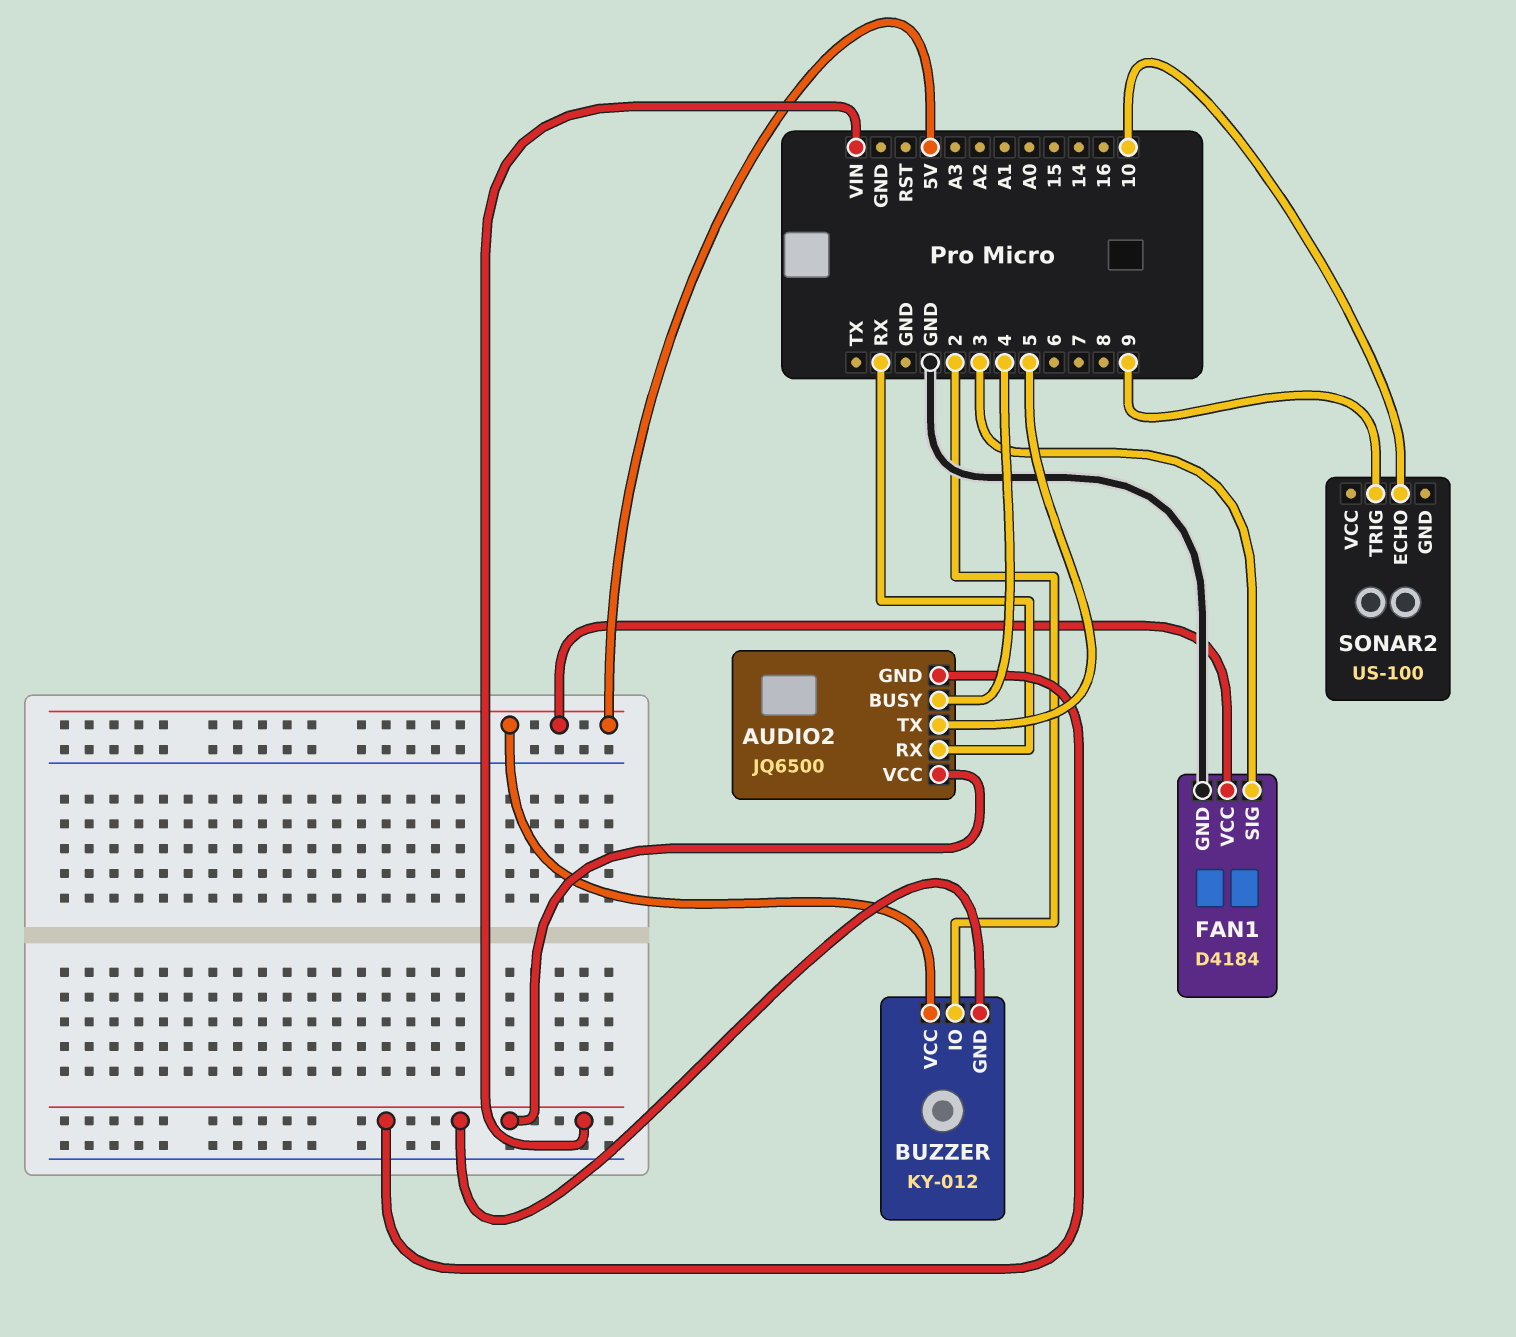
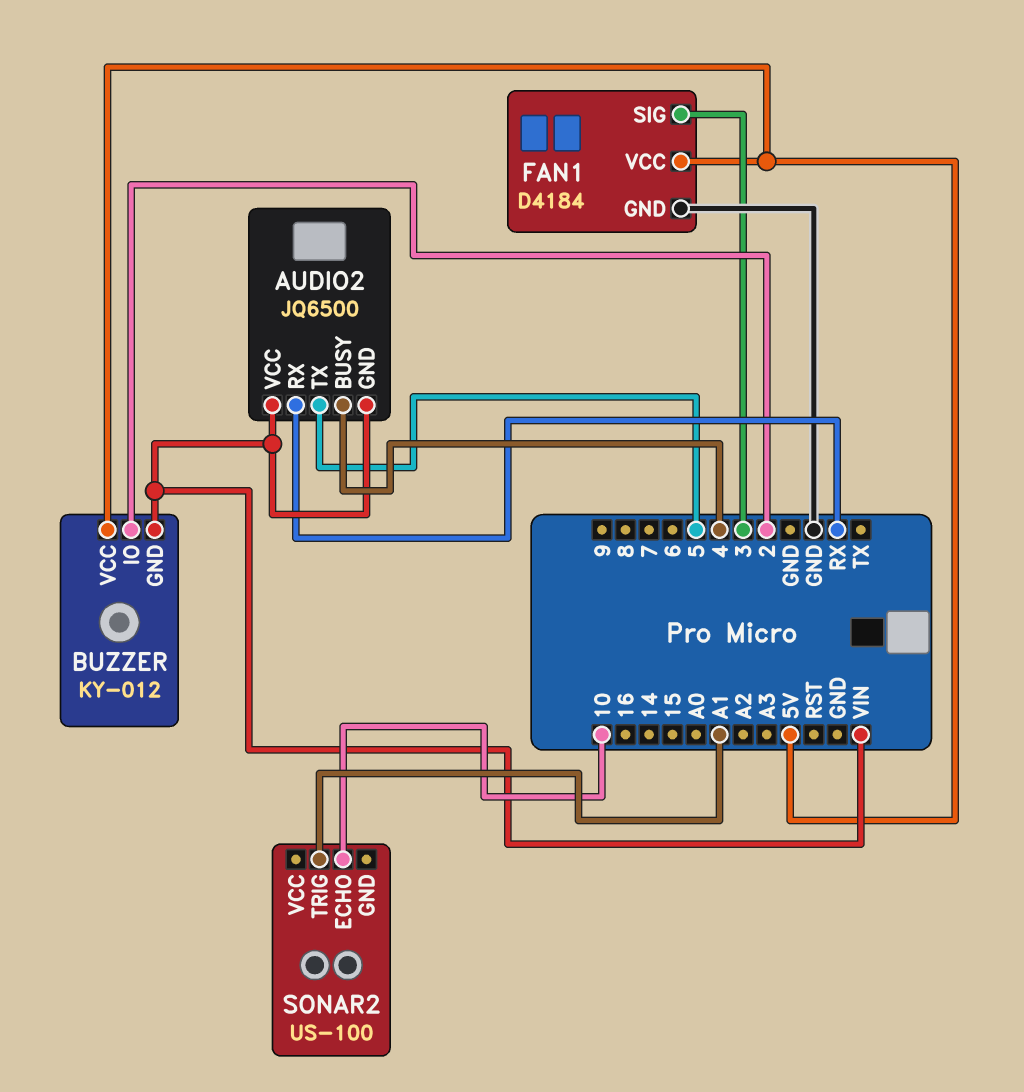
SONAR2 pin TRIG: 9 -> A1

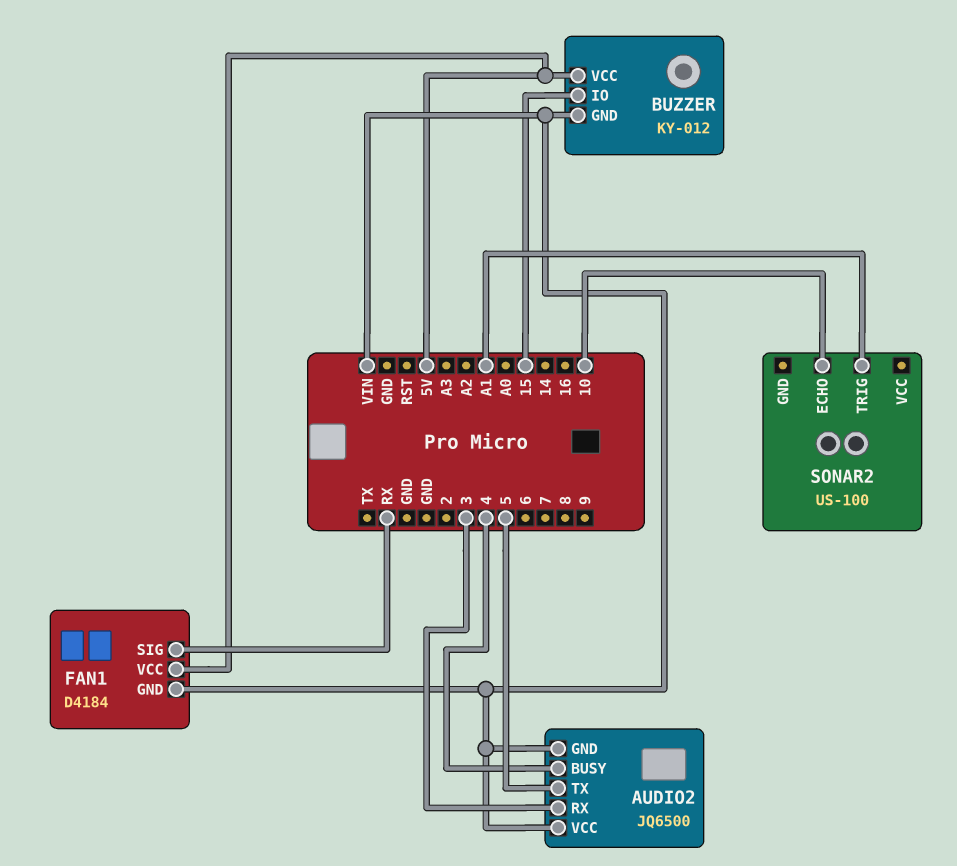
AUDIO2 pin RX: RX -> 3
BUZZER pin IO: 2 -> 15
FAN1 pin GND: GND -> VIN
FAN1 pin SIG: 3 -> RX

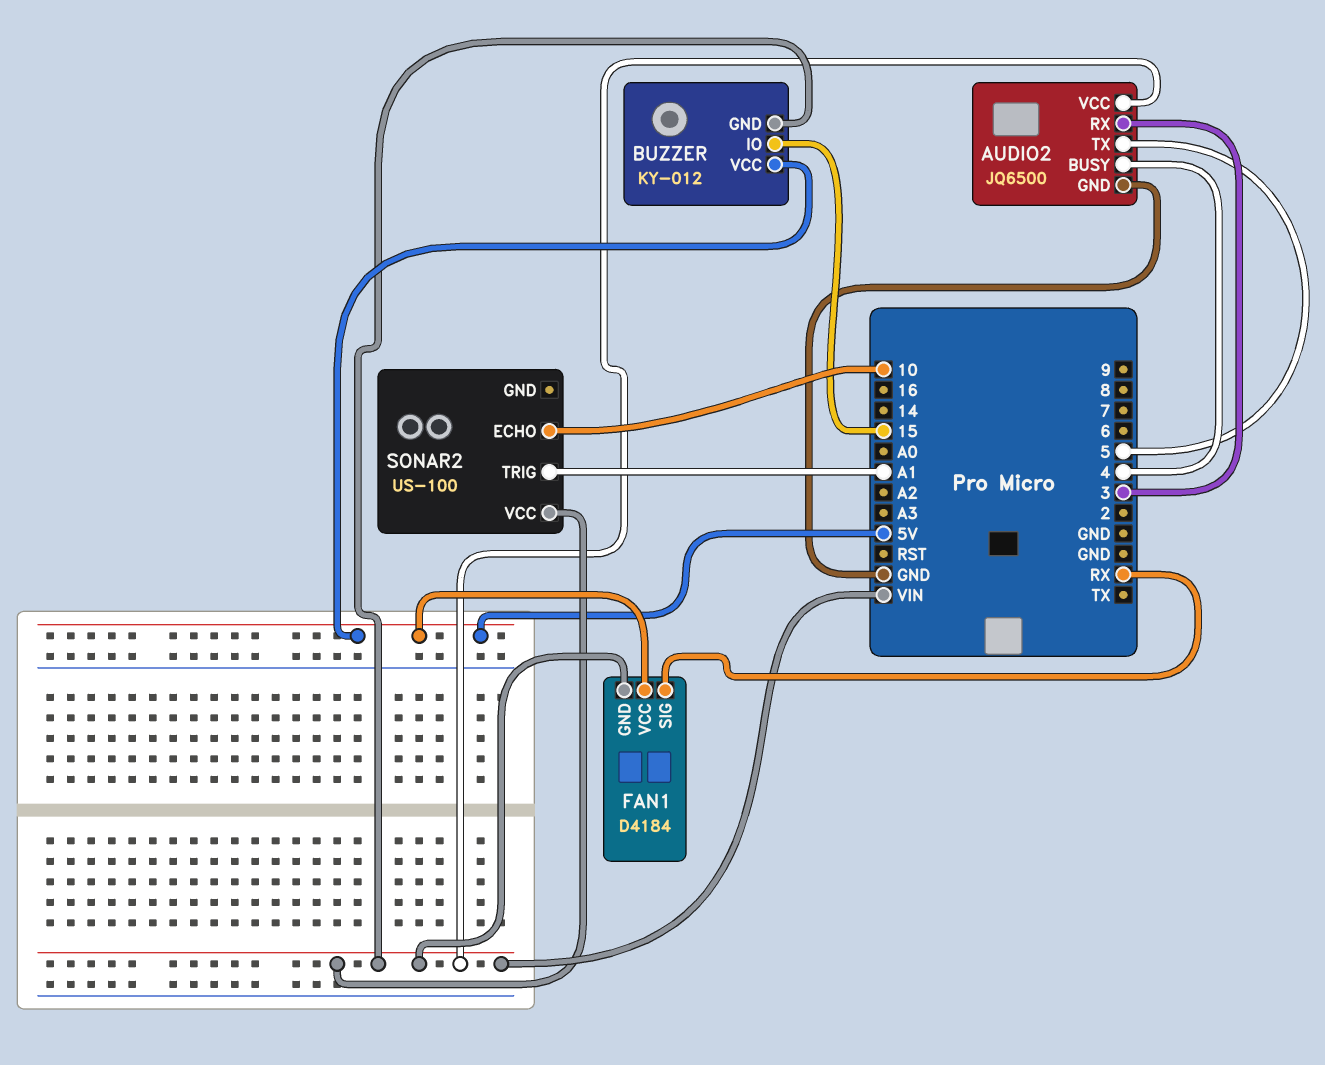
AUDIO2 pin GND: VIN -> GND
SONAR2 pin VCC: none -> VIN

